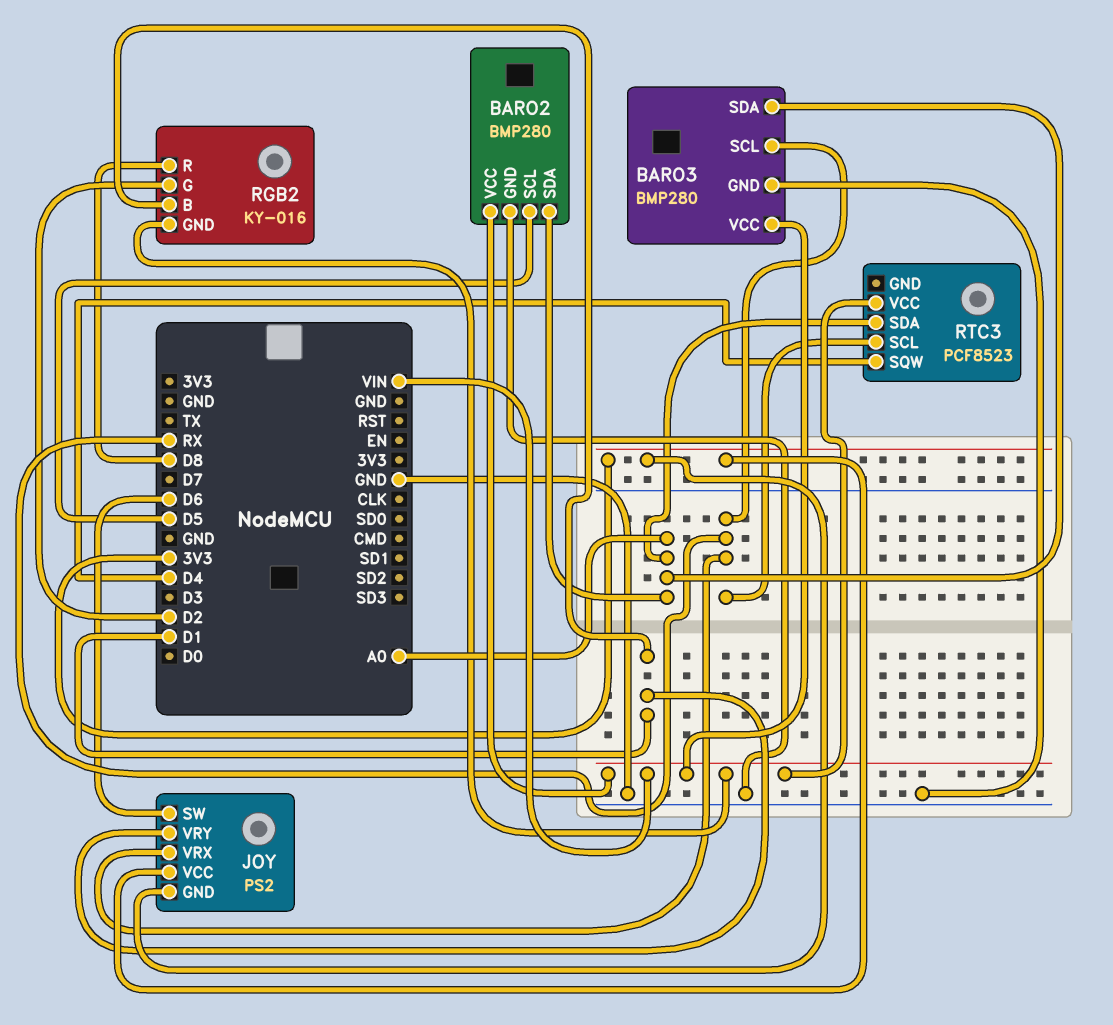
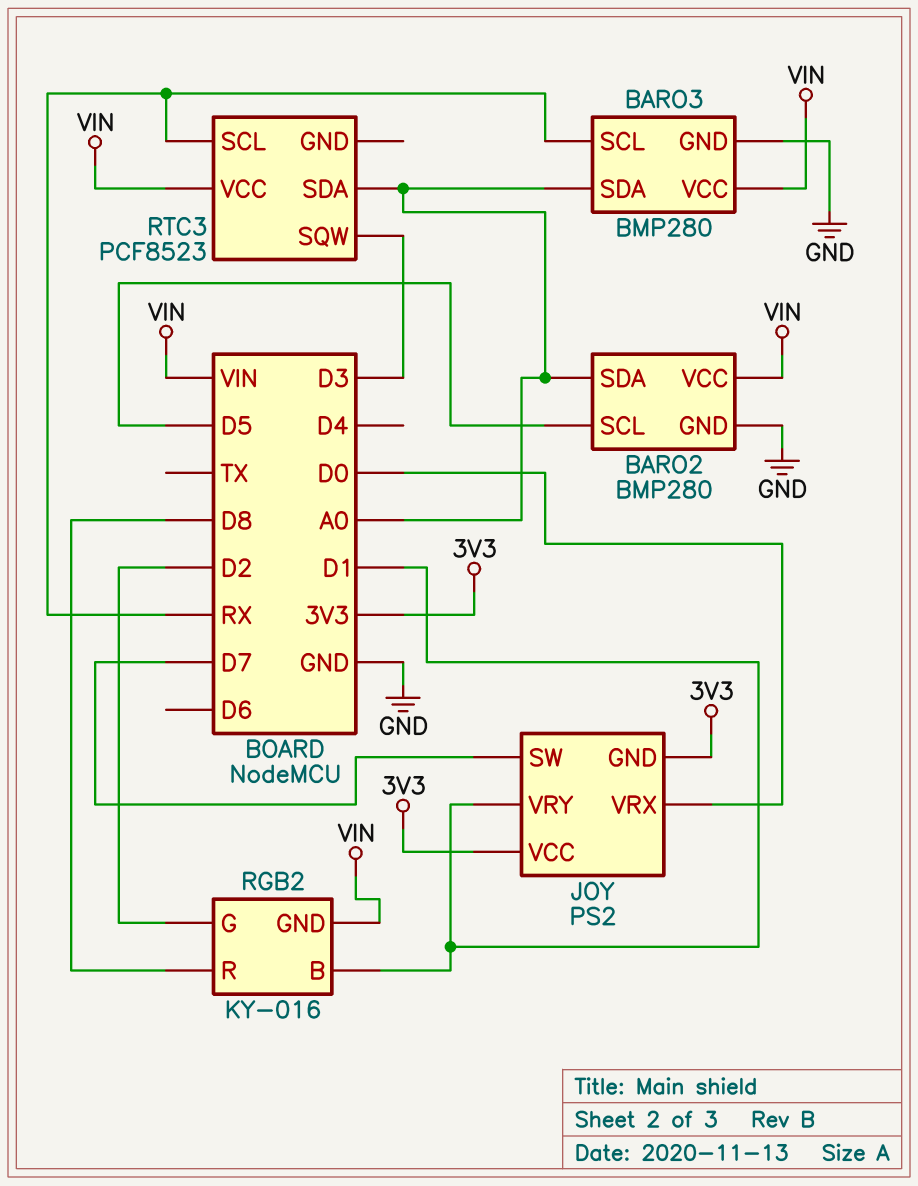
JOY pin SW: D6 -> D7
JOY pin VRX: RX -> D0
RTC3 pin SQW: D4 -> D3

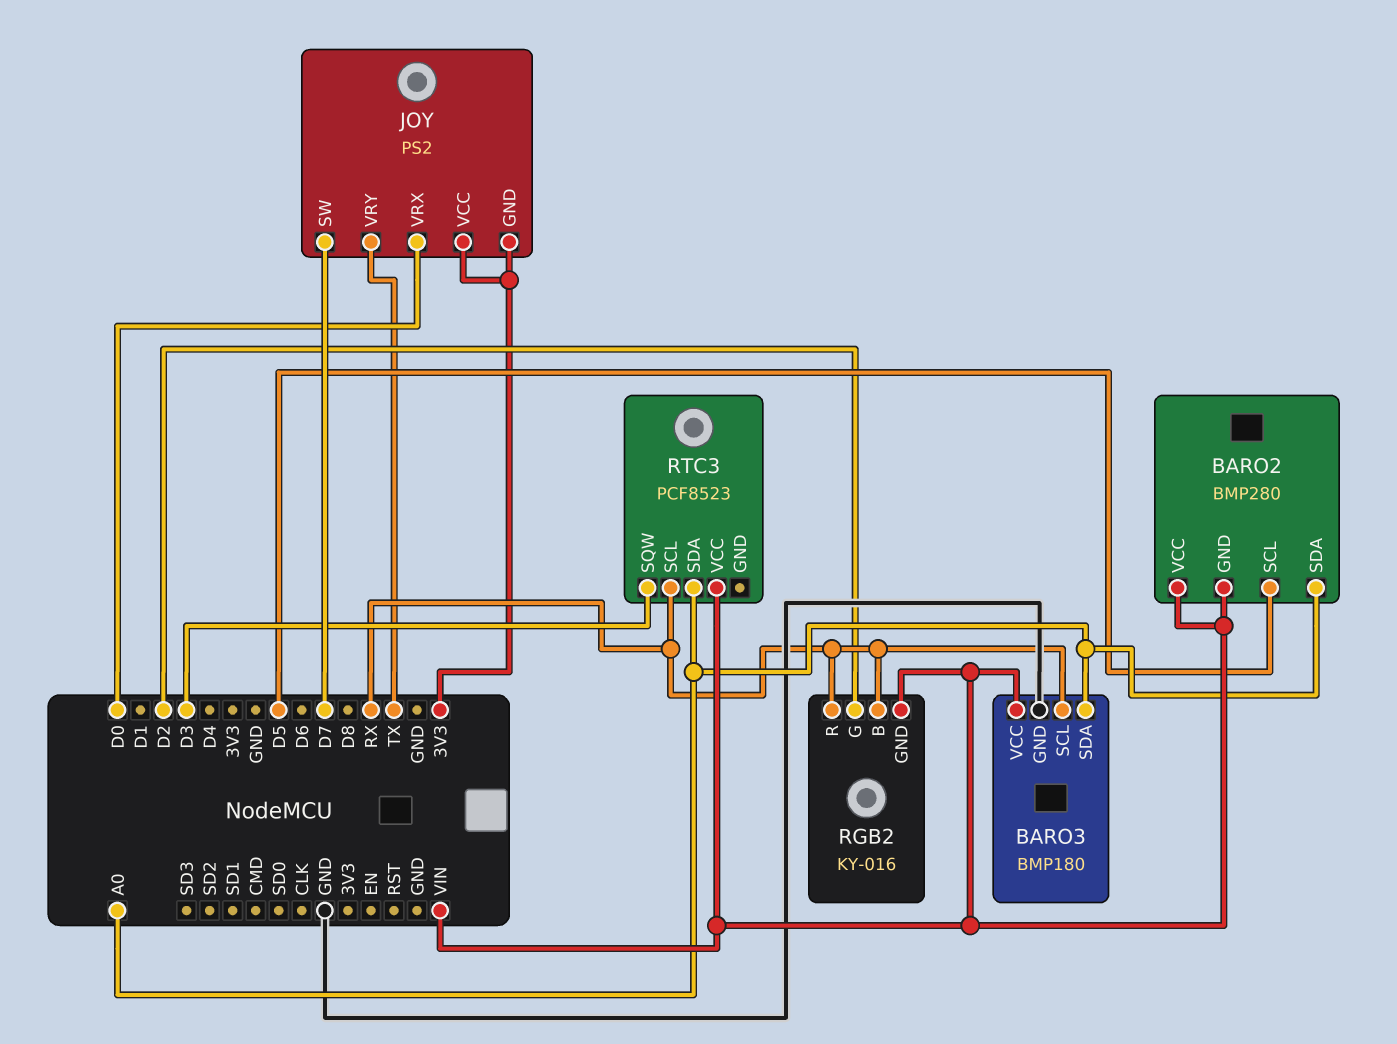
BARO2 pin GND: GND -> VIN
BARO3: BMP280 -> BMP180
JOY pin VRY: D1 -> TX
RGB2 pin B: D1 -> RX
RGB2 pin R: D8 -> RX

